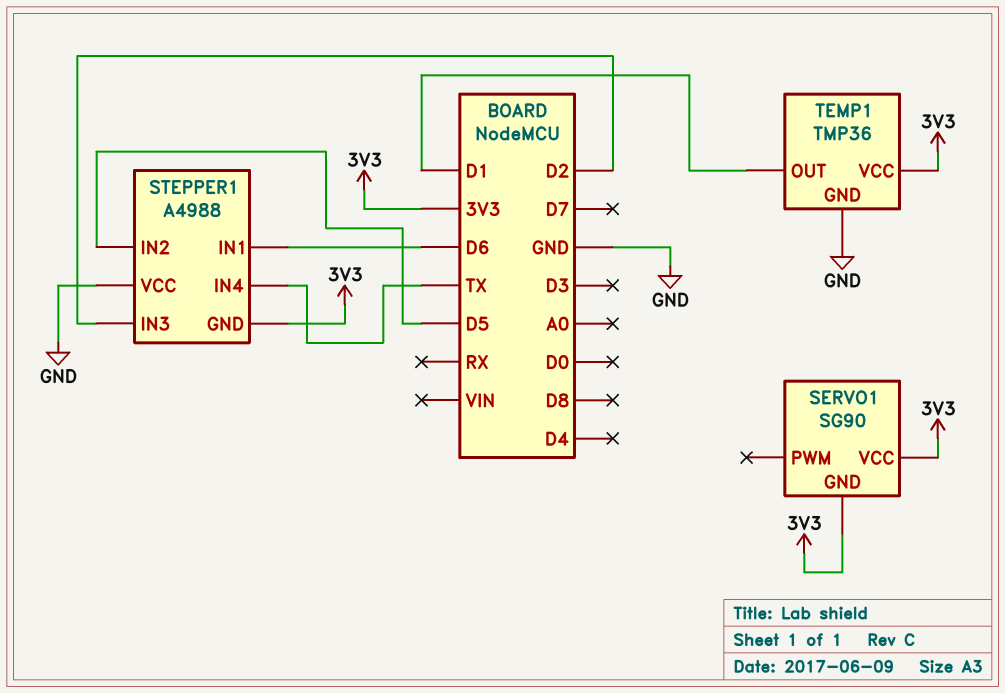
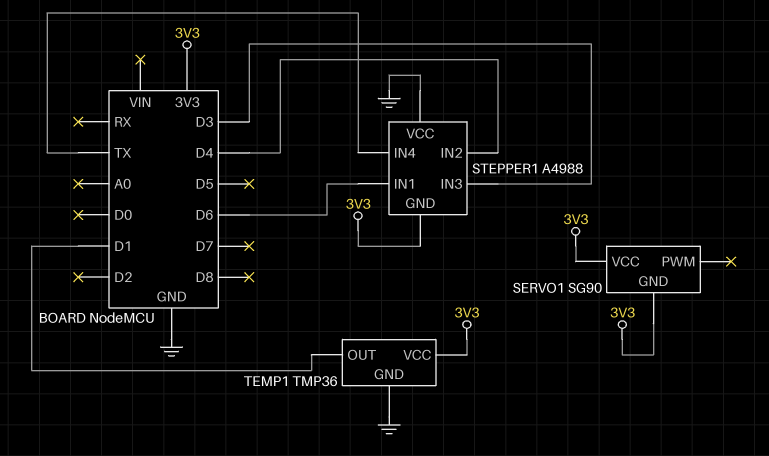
STEPPER1 pin IN2: D5 -> D4
STEPPER1 pin IN3: D2 -> D3

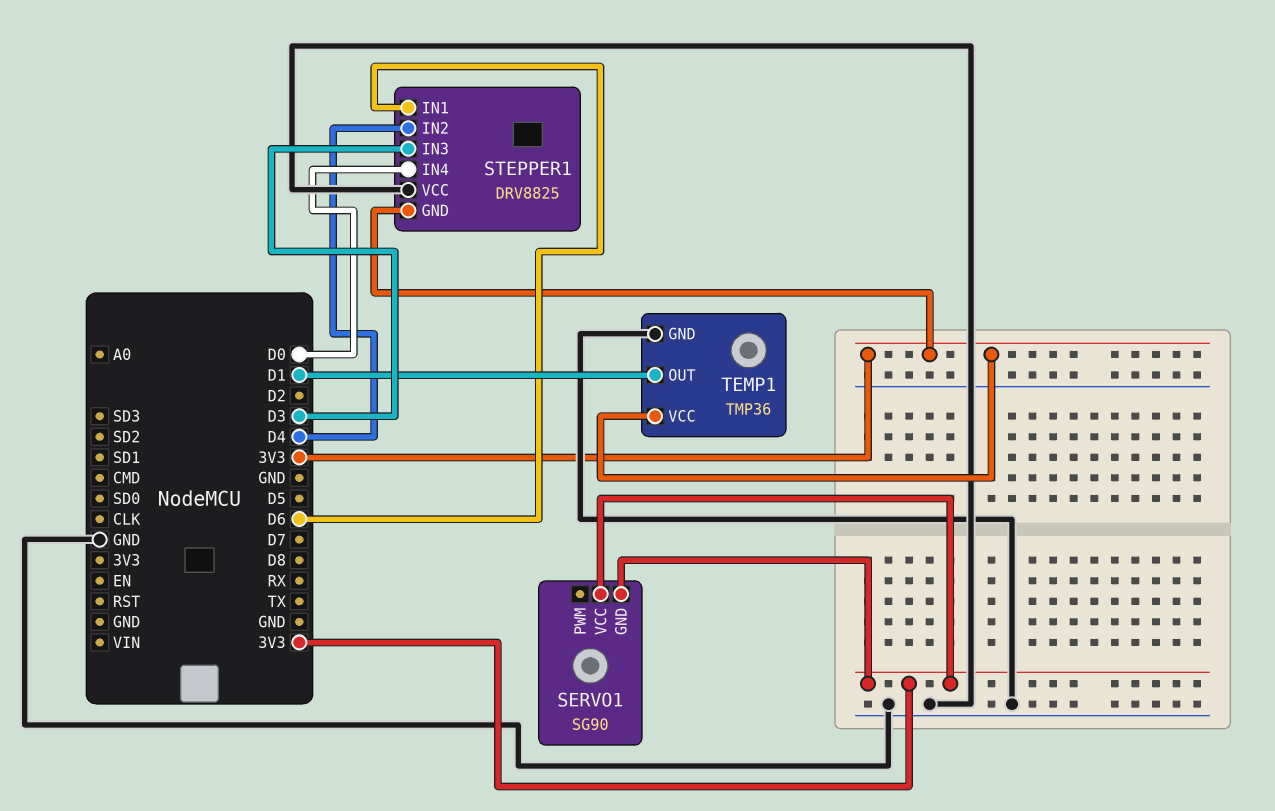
STEPPER1: A4988 -> DRV8825
STEPPER1 pin IN4: TX -> D0

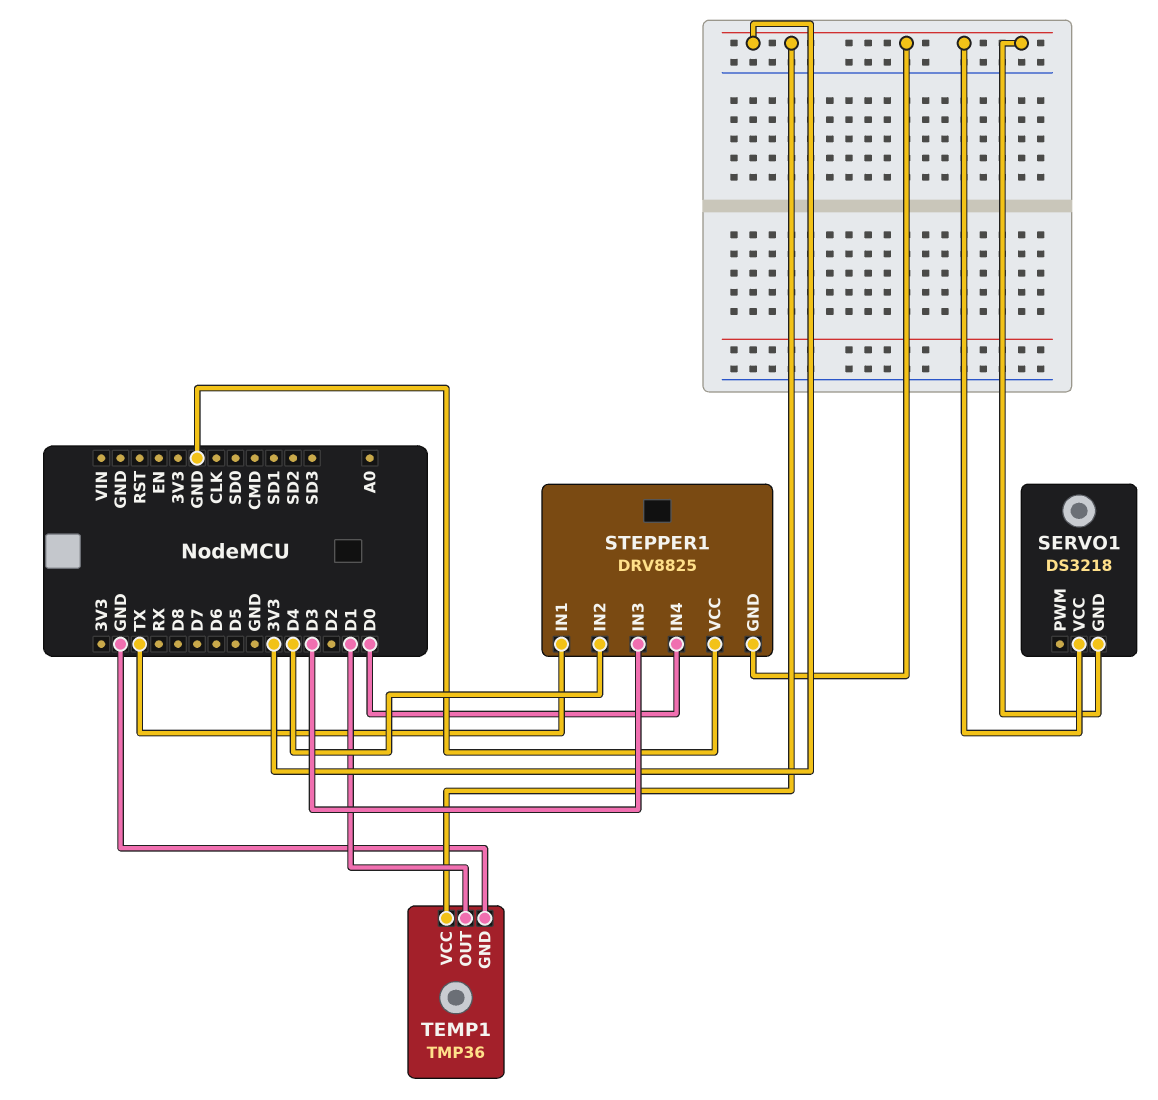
SERVO1: SG90 -> DS3218
STEPPER1 pin IN1: D6 -> TX

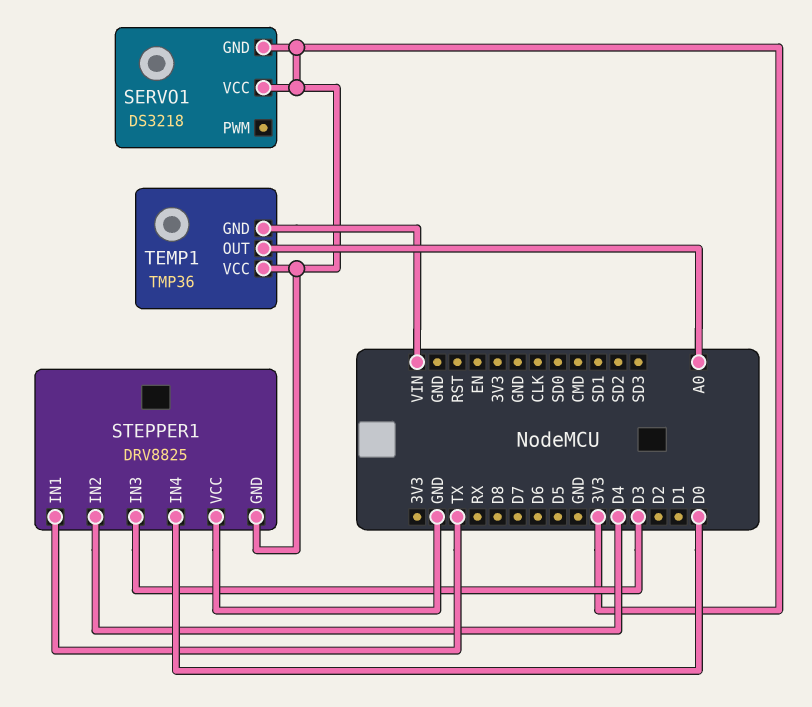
TEMP1 pin GND: GND -> VIN
TEMP1 pin OUT: D1 -> A0

